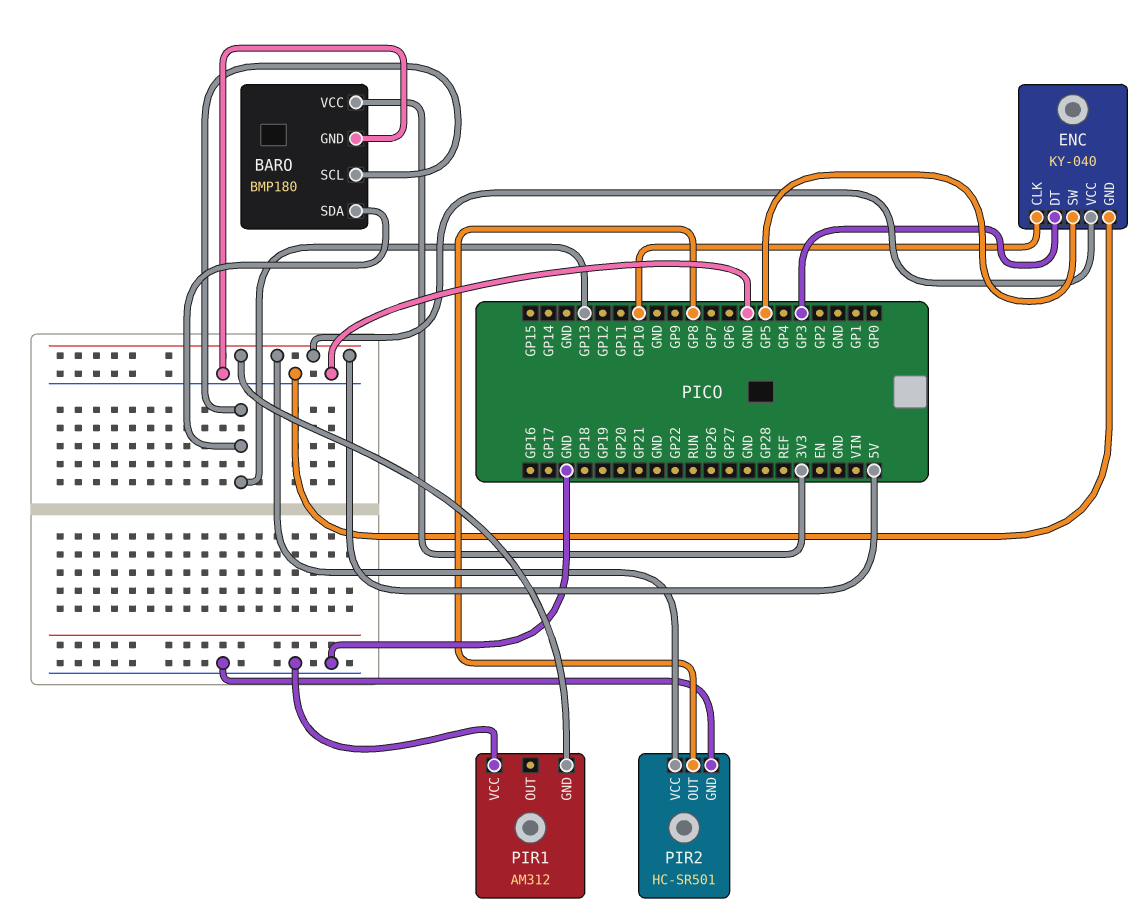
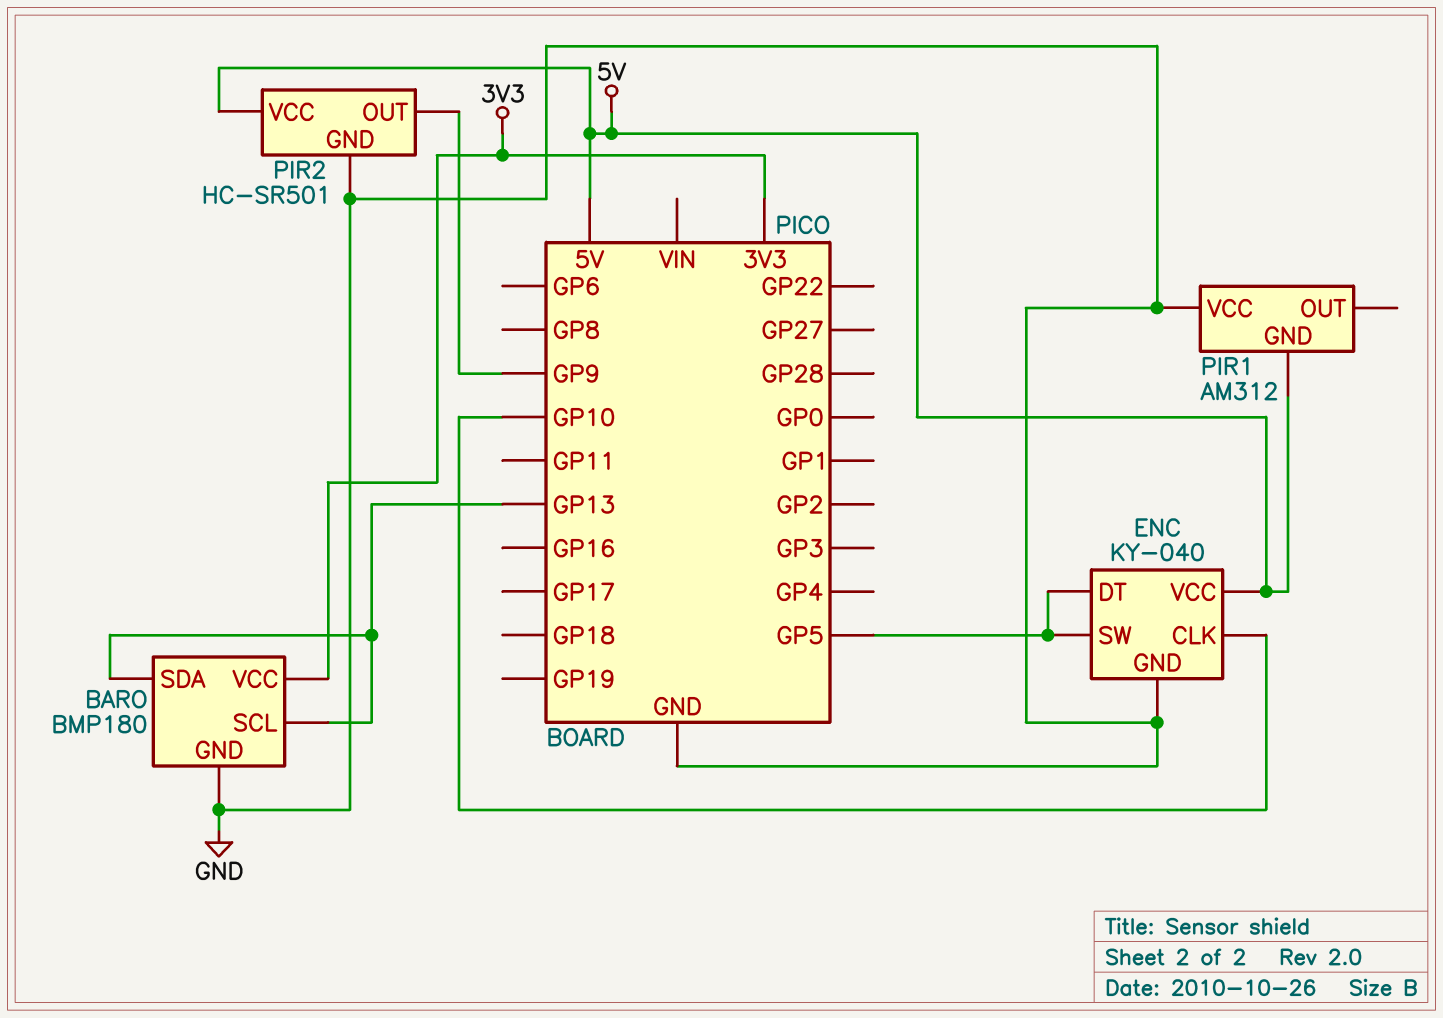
ENC pin DT: GP3 -> GP5
PIR2 pin OUT: GP8 -> GP9

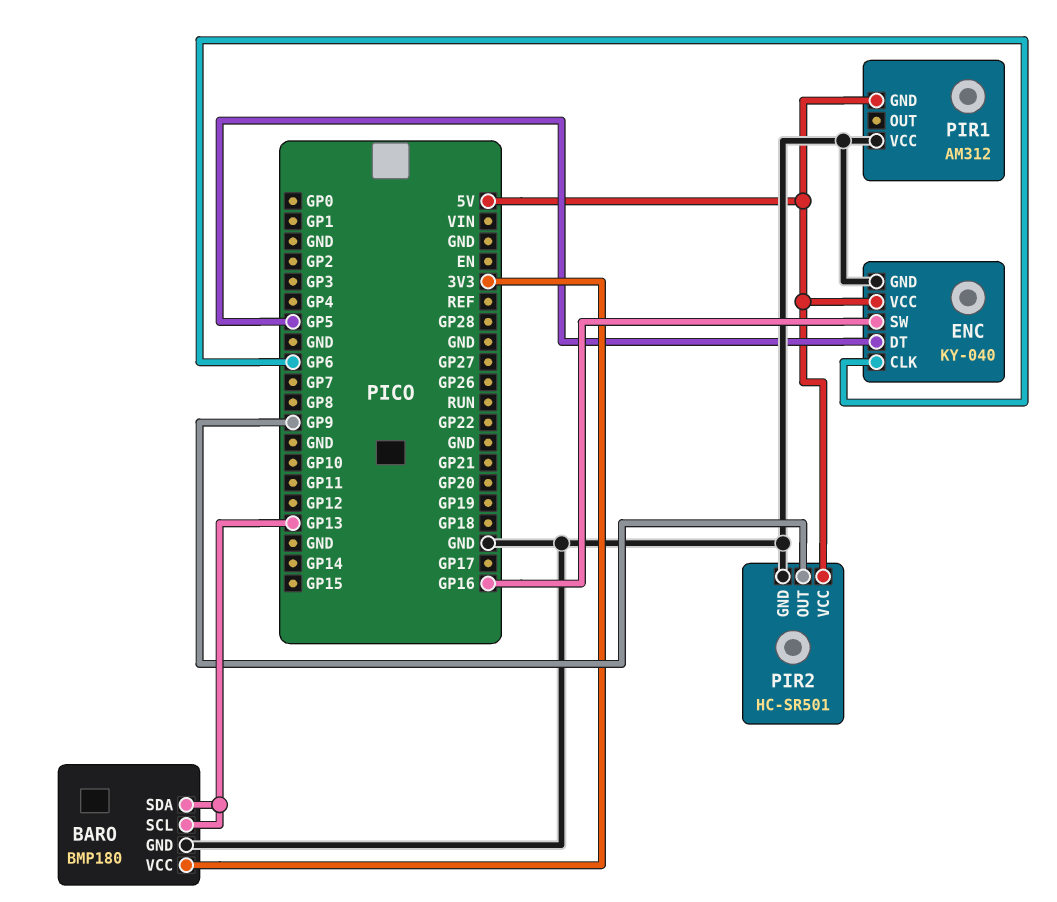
ENC pin CLK: GP10 -> GP6
ENC pin SW: GP5 -> GP16

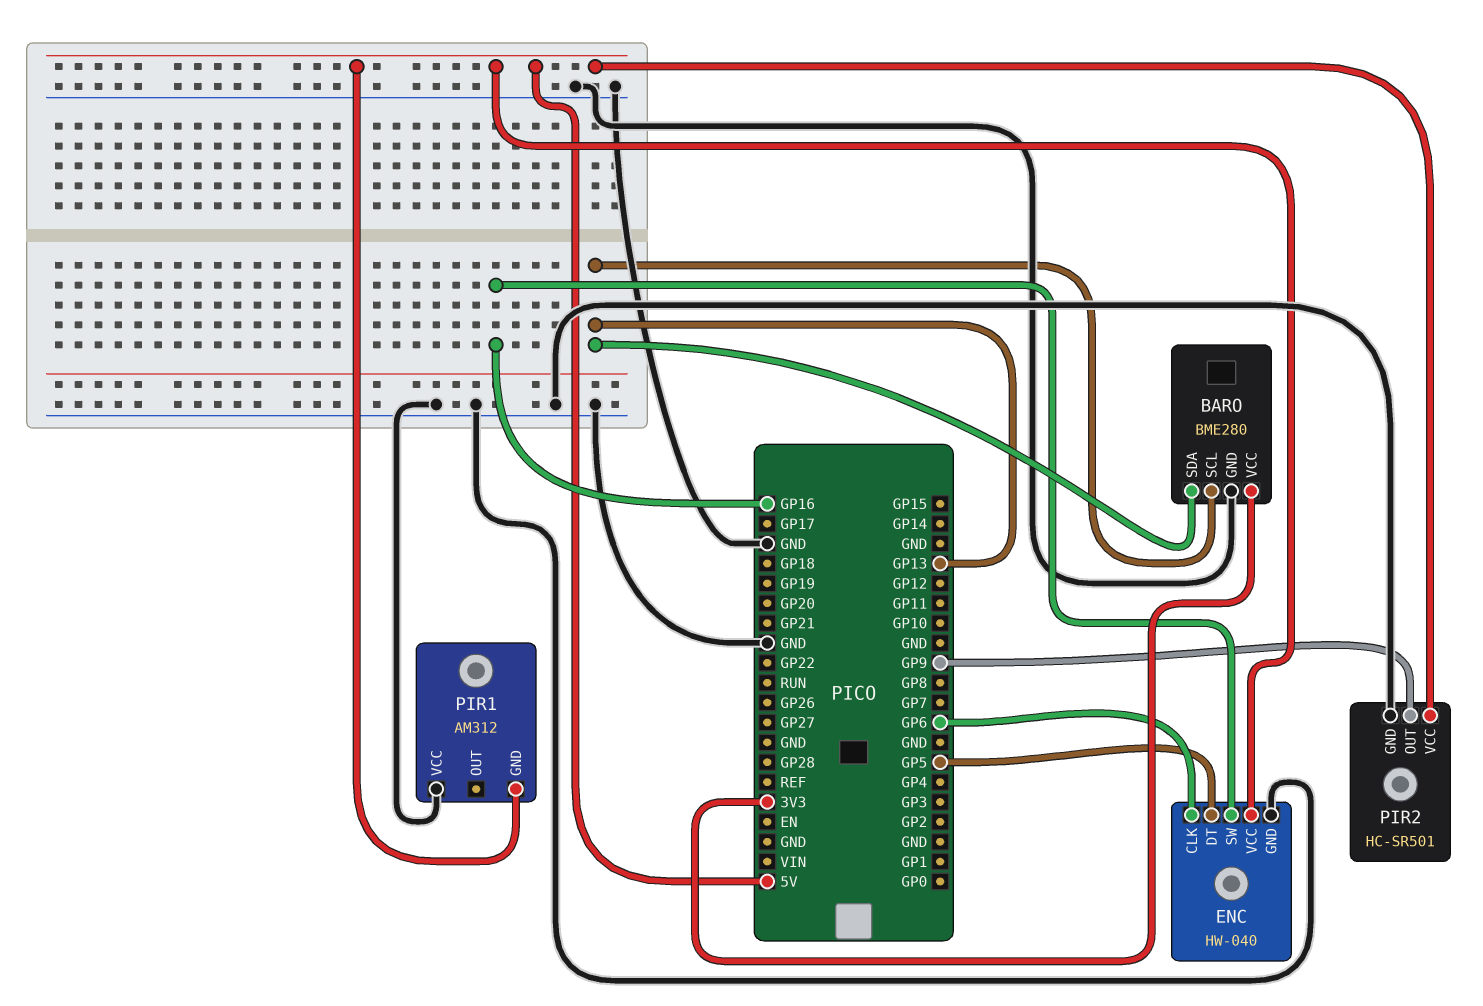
BARO: BMP180 -> BME280
ENC: KY-040 -> HW-040

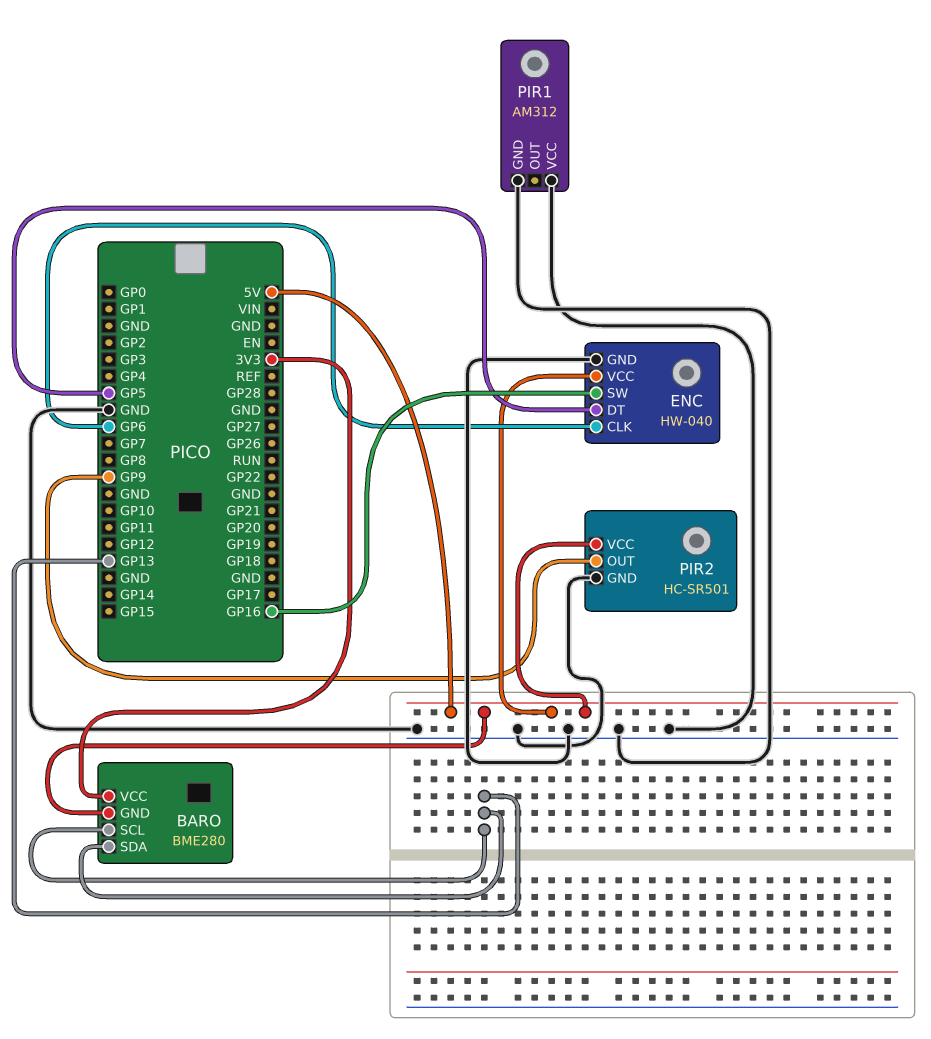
BARO pin GND: GND -> 5V
PIR1 pin GND: 5V -> GND

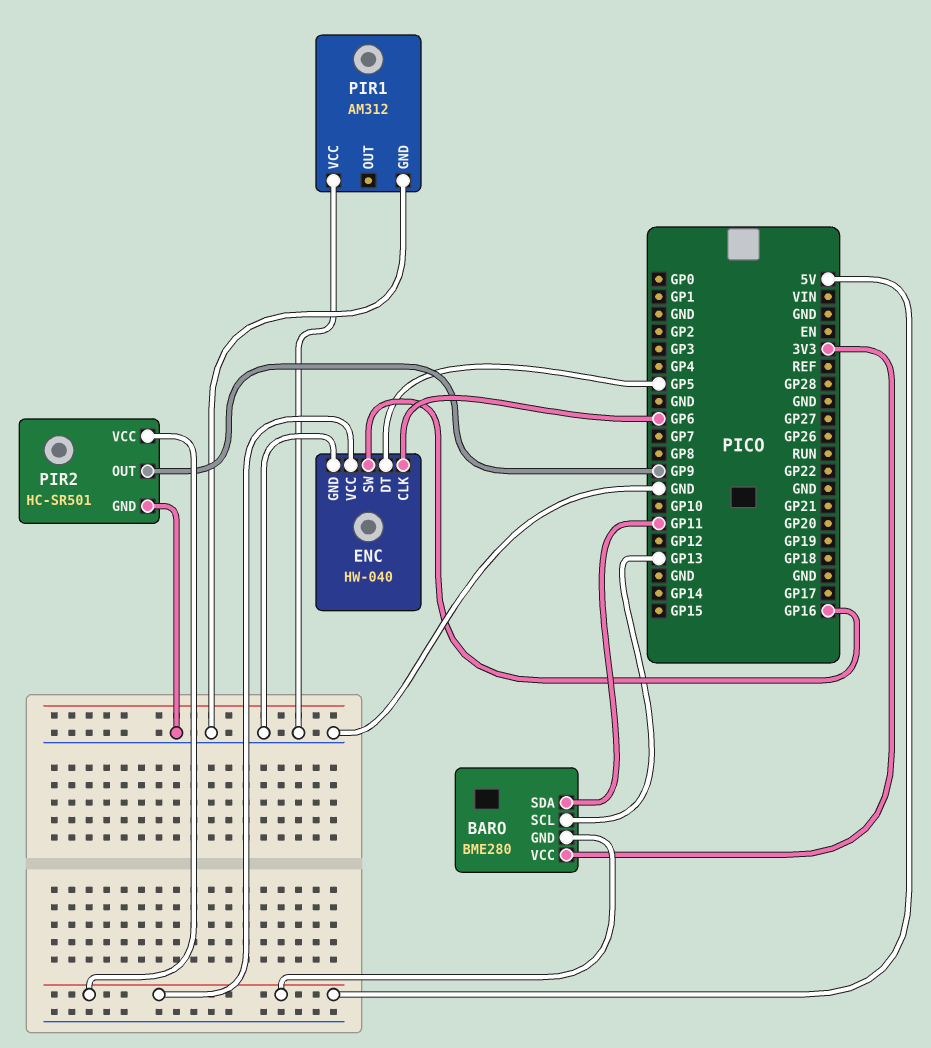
BARO pin SDA: GP13 -> GP11

